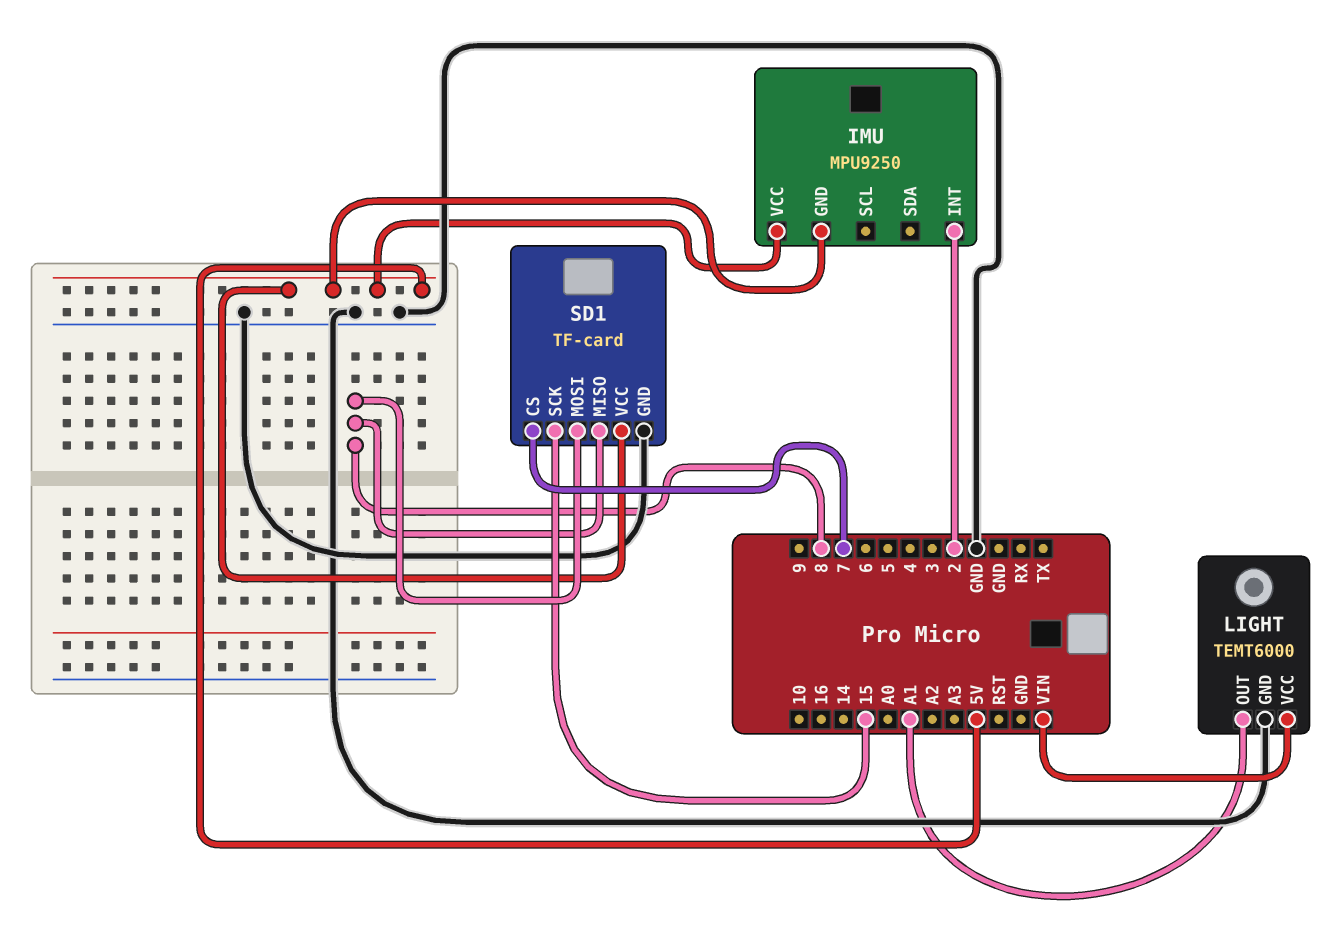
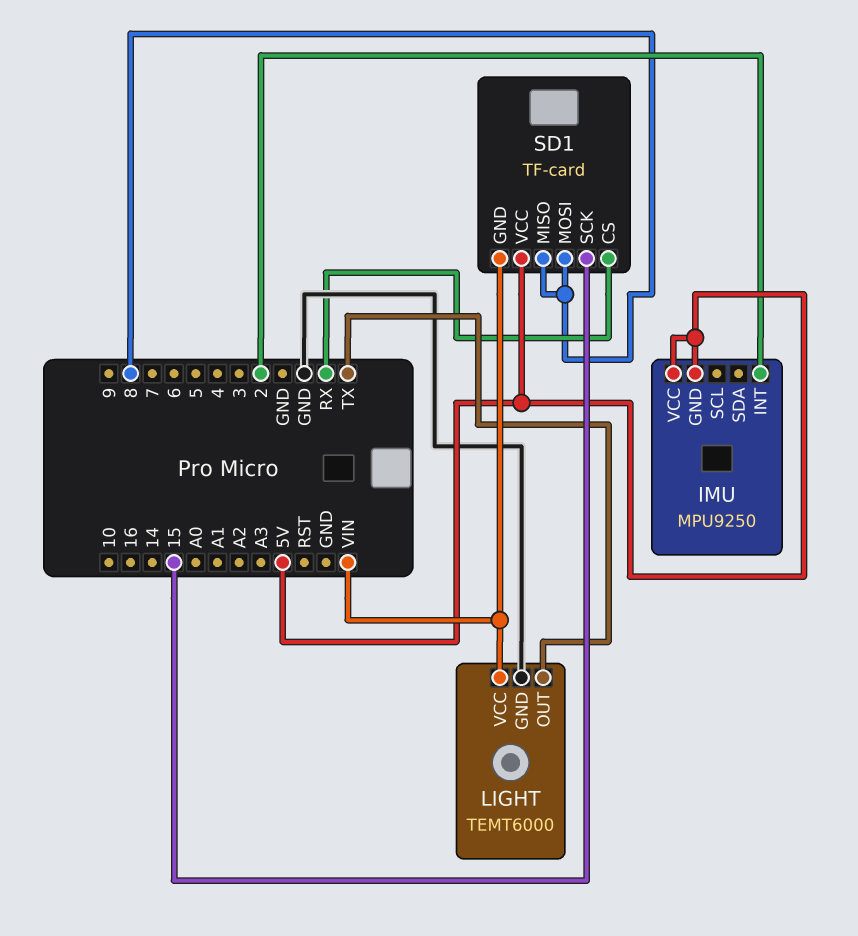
LIGHT pin OUT: A1 -> TX
SD1 pin CS: 7 -> RX
SD1 pin GND: GND -> VIN

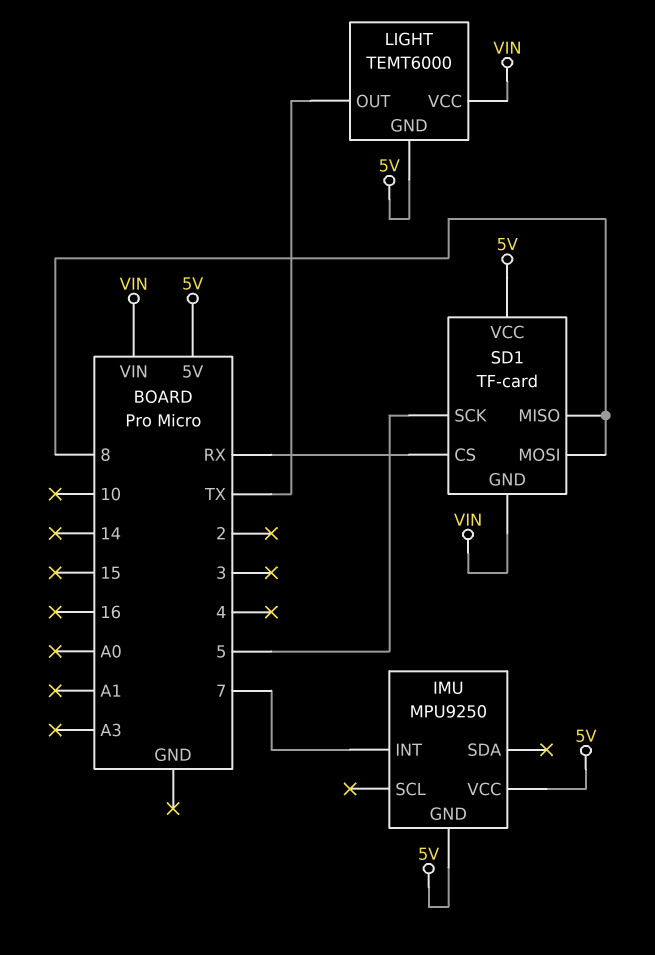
IMU pin INT: 2 -> 7
LIGHT pin GND: GND -> 5V
SD1 pin SCK: 15 -> 5

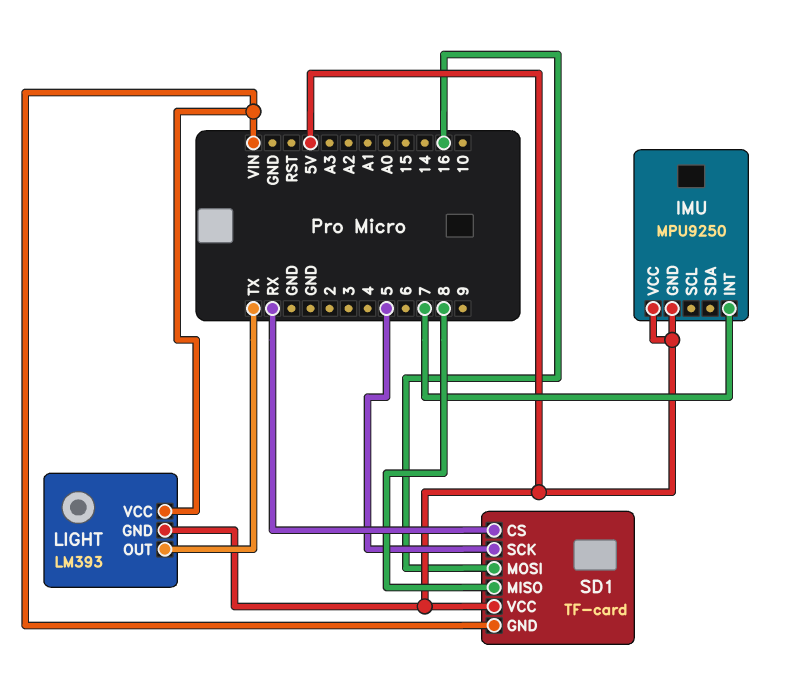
LIGHT: TEMT6000 -> LM393
SD1 pin MOSI: 8 -> 16

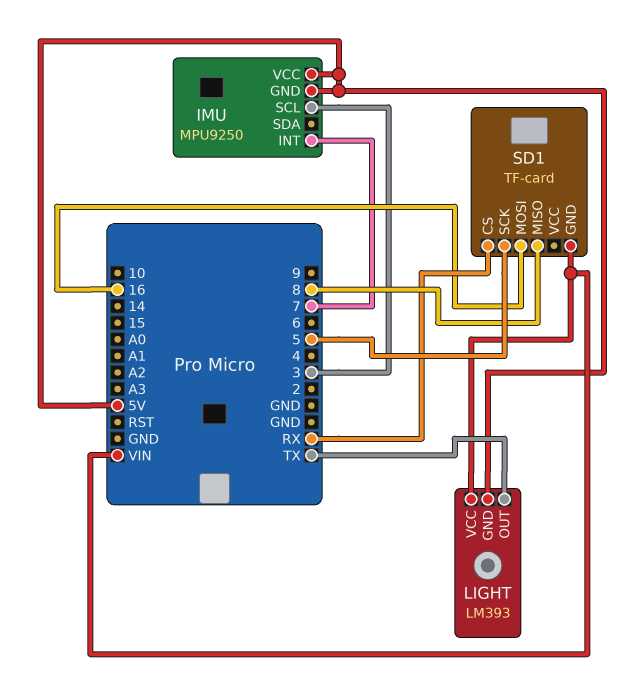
IMU pin SCL: none -> 3
SD1 pin VCC: 5V -> none

